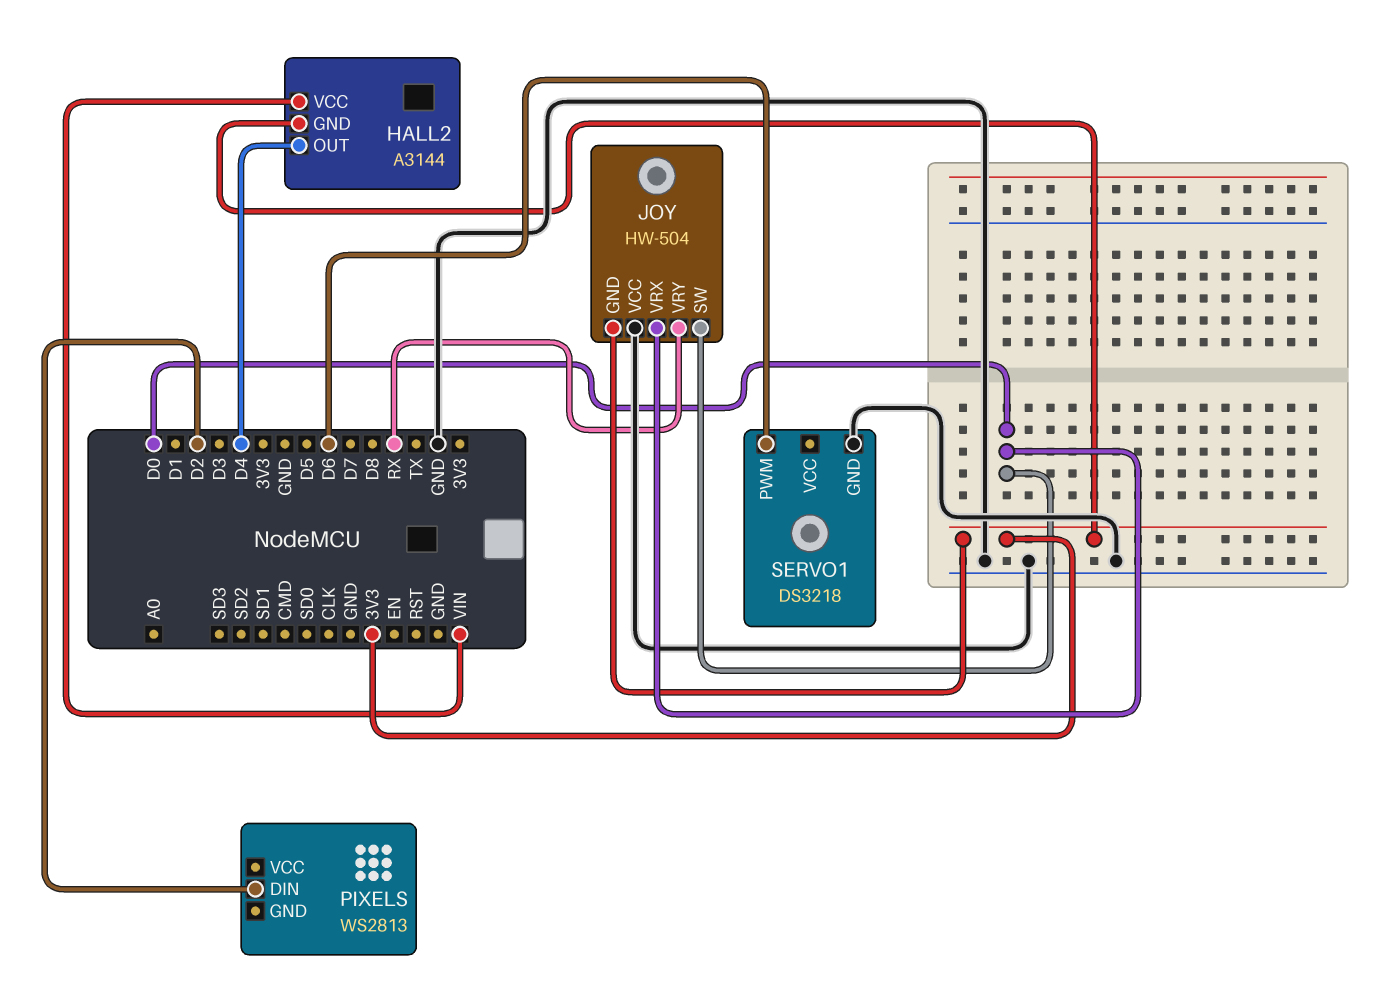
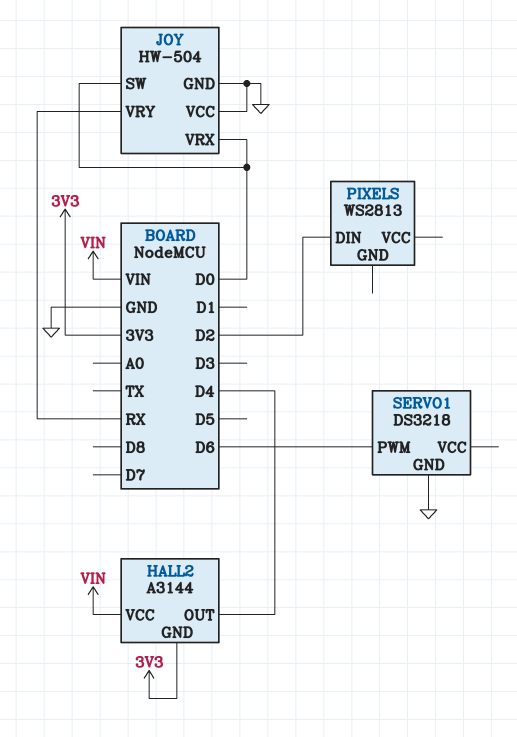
JOY pin GND: 3V3 -> GND

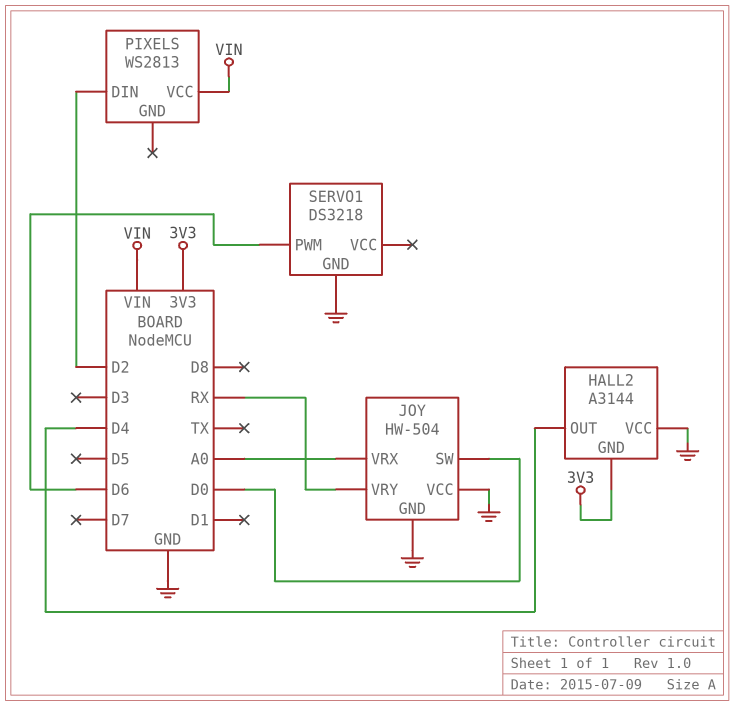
HALL2 pin VCC: VIN -> GND
JOY pin VRX: D0 -> A0
PIXELS pin VCC: none -> VIN

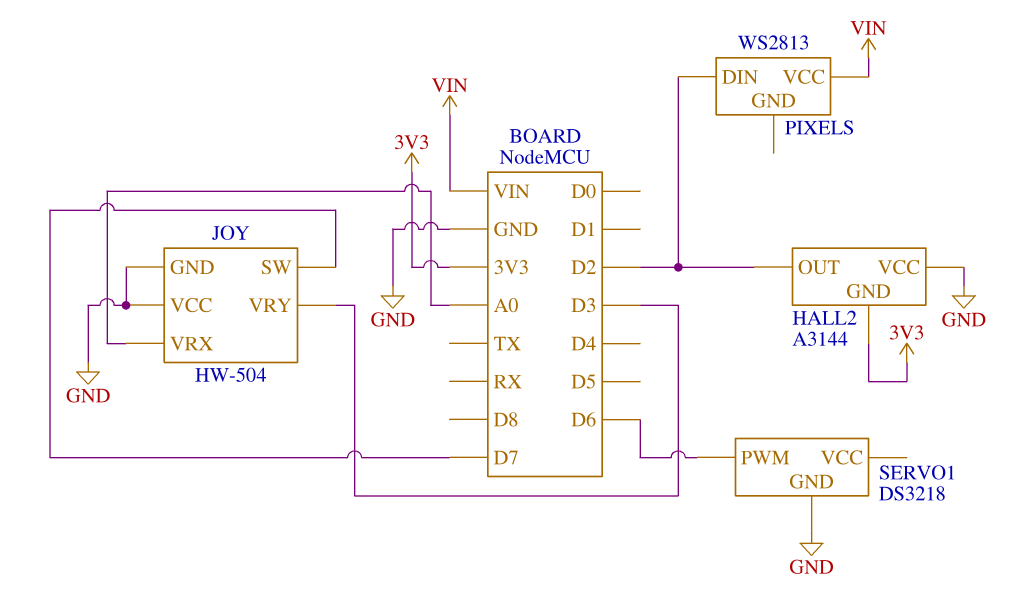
HALL2 pin OUT: D4 -> D2
JOY pin SW: D0 -> D7
JOY pin VRY: RX -> D3

